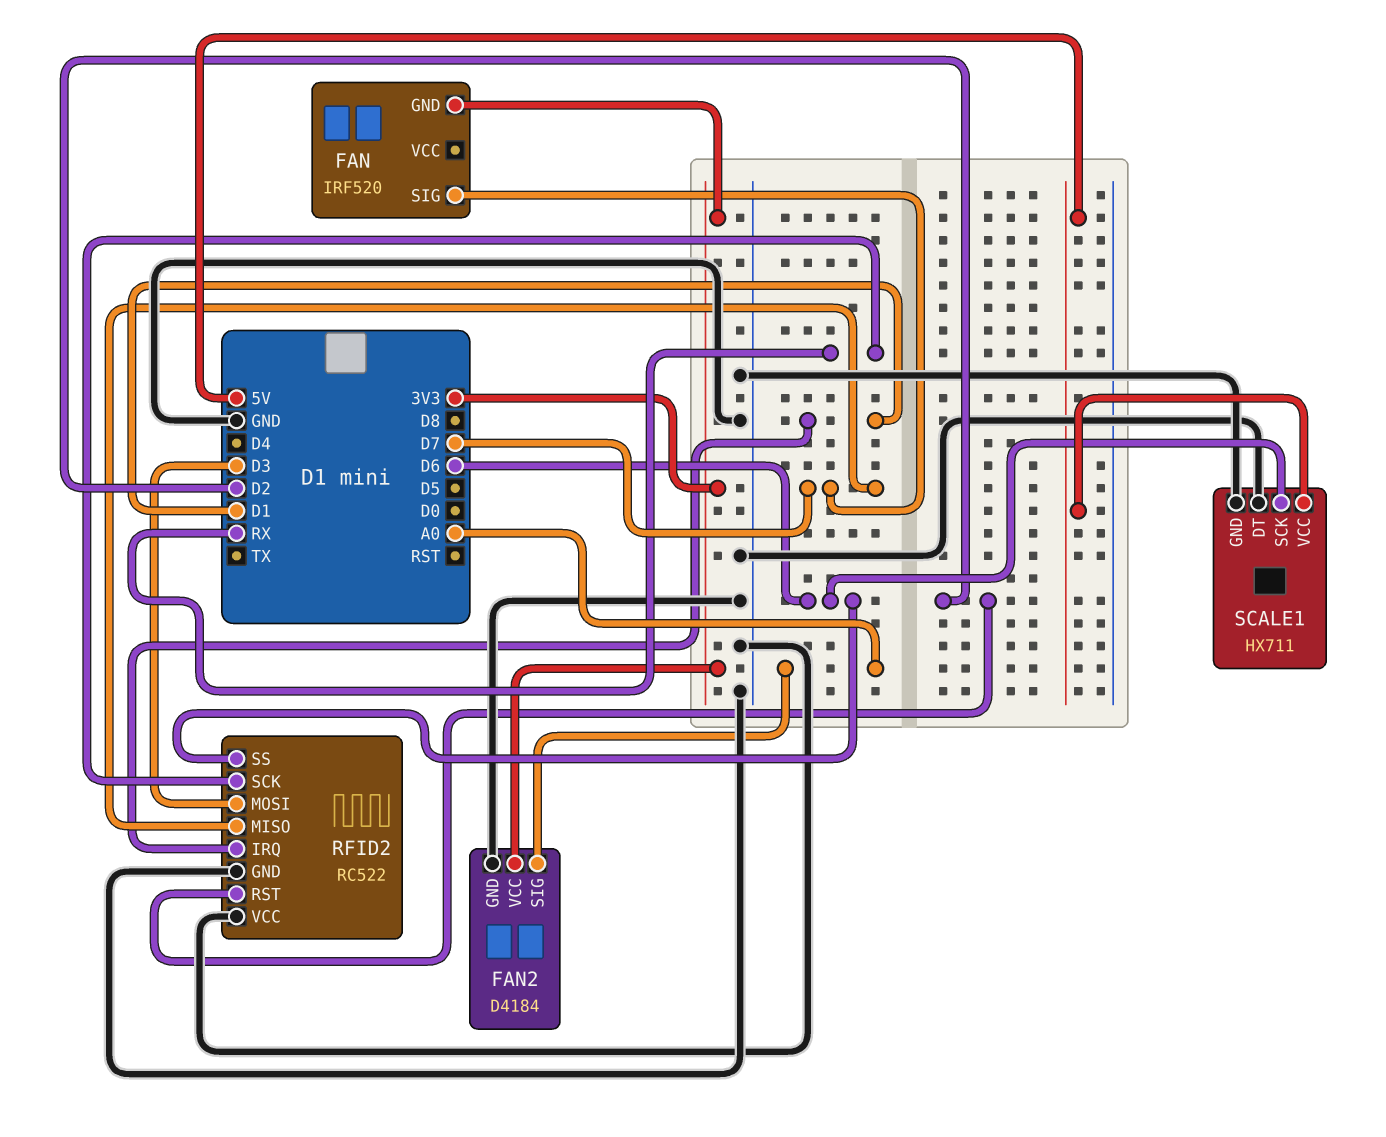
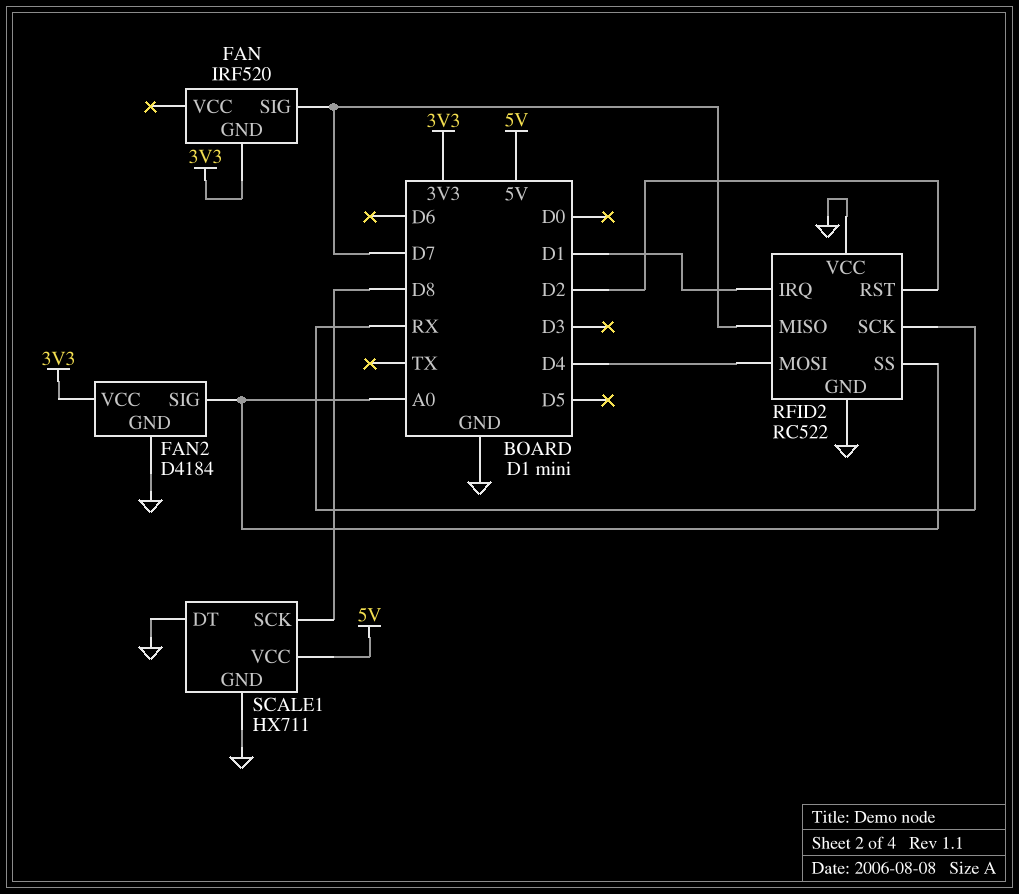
RFID2 pin MOSI: D3 -> D4
RFID2 pin SS: D6 -> A0
SCALE1 pin SCK: D6 -> D8

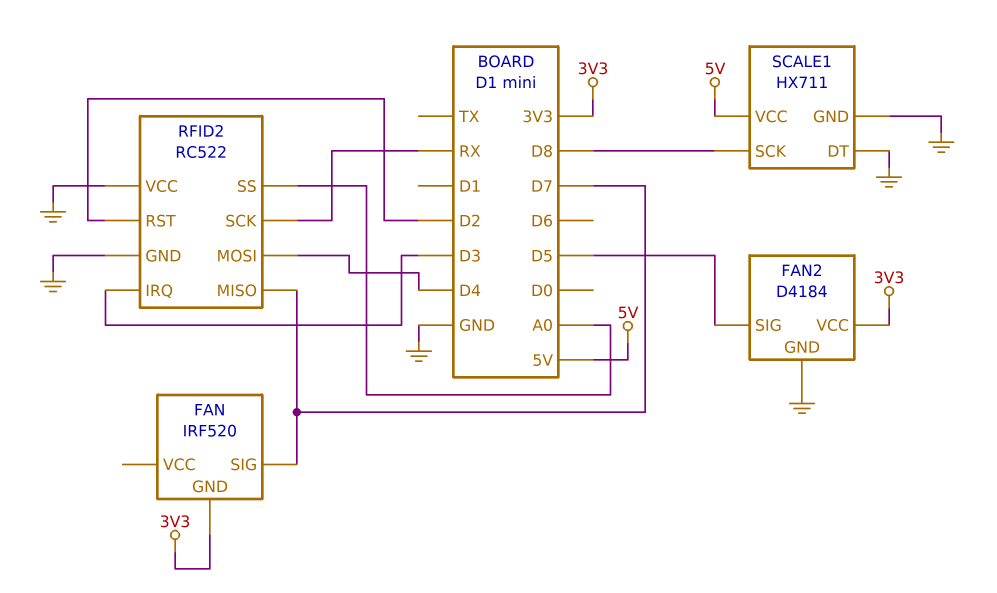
FAN2 pin SIG: A0 -> D5
RFID2 pin IRQ: D1 -> D3

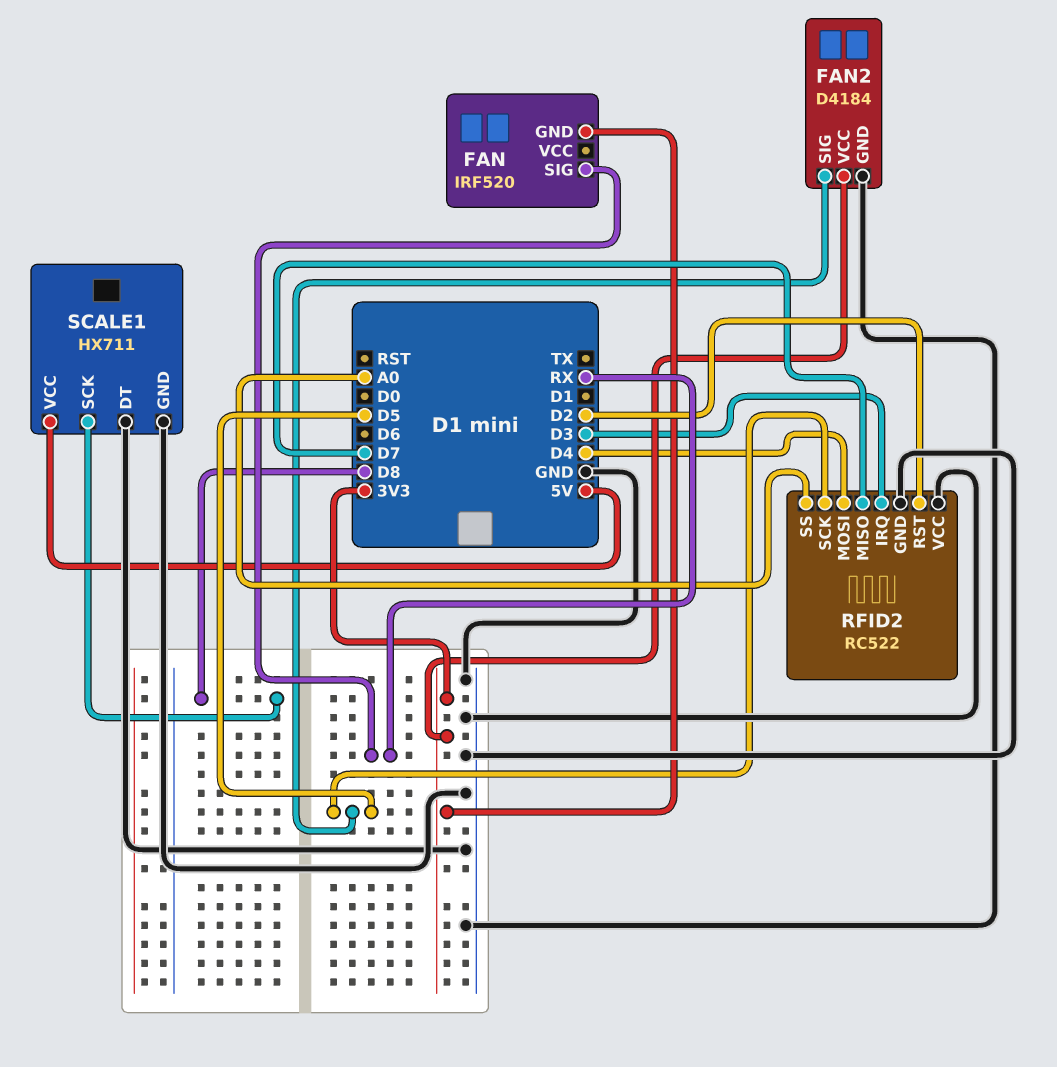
FAN pin SIG: D7 -> RX
RFID2 pin SCK: RX -> D5

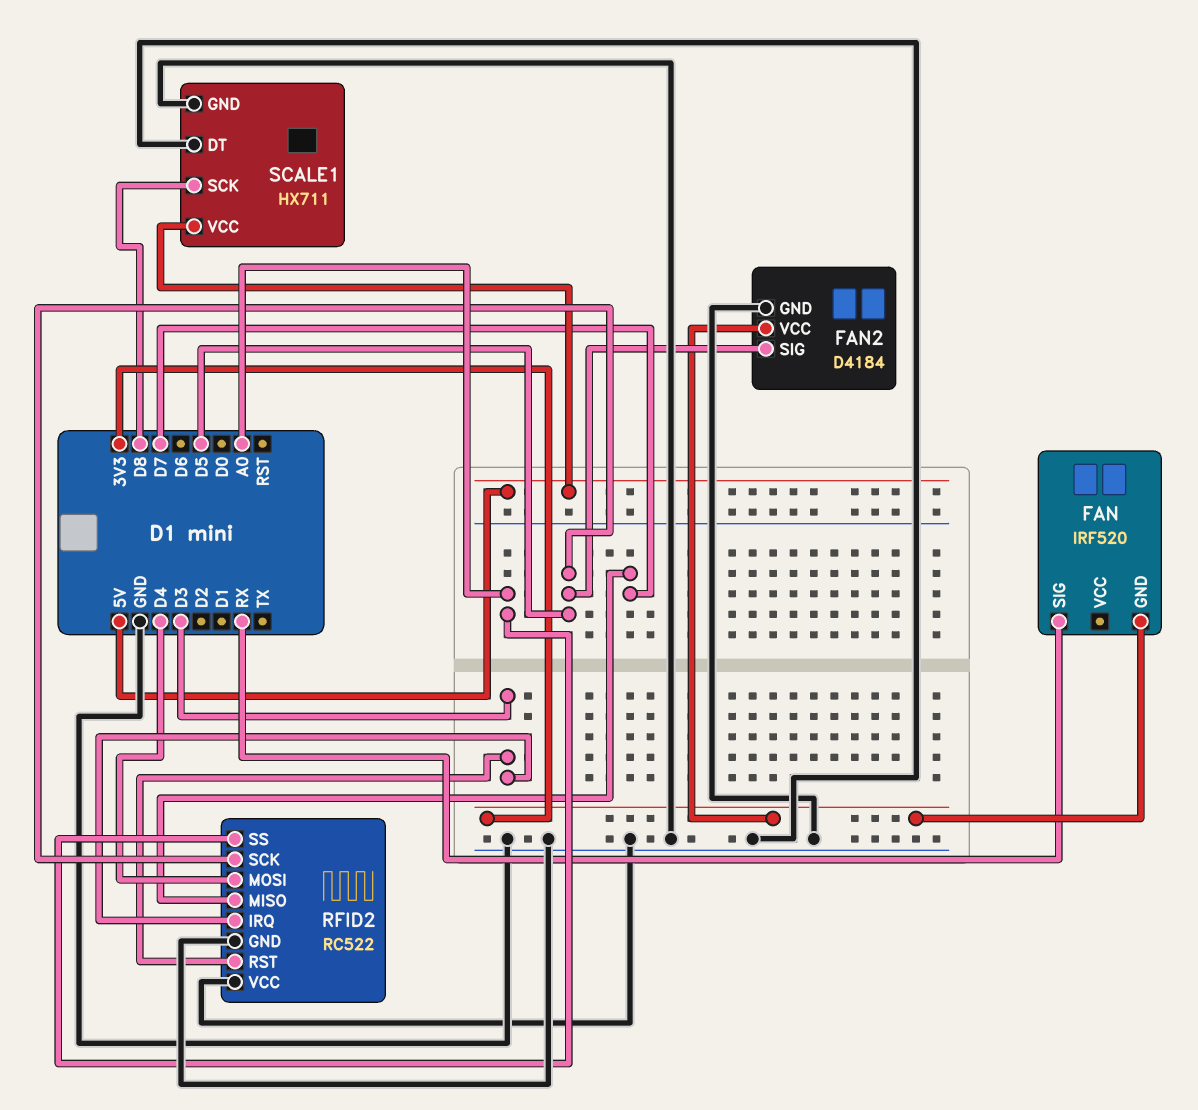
RFID2 pin RST: D2 -> D3

